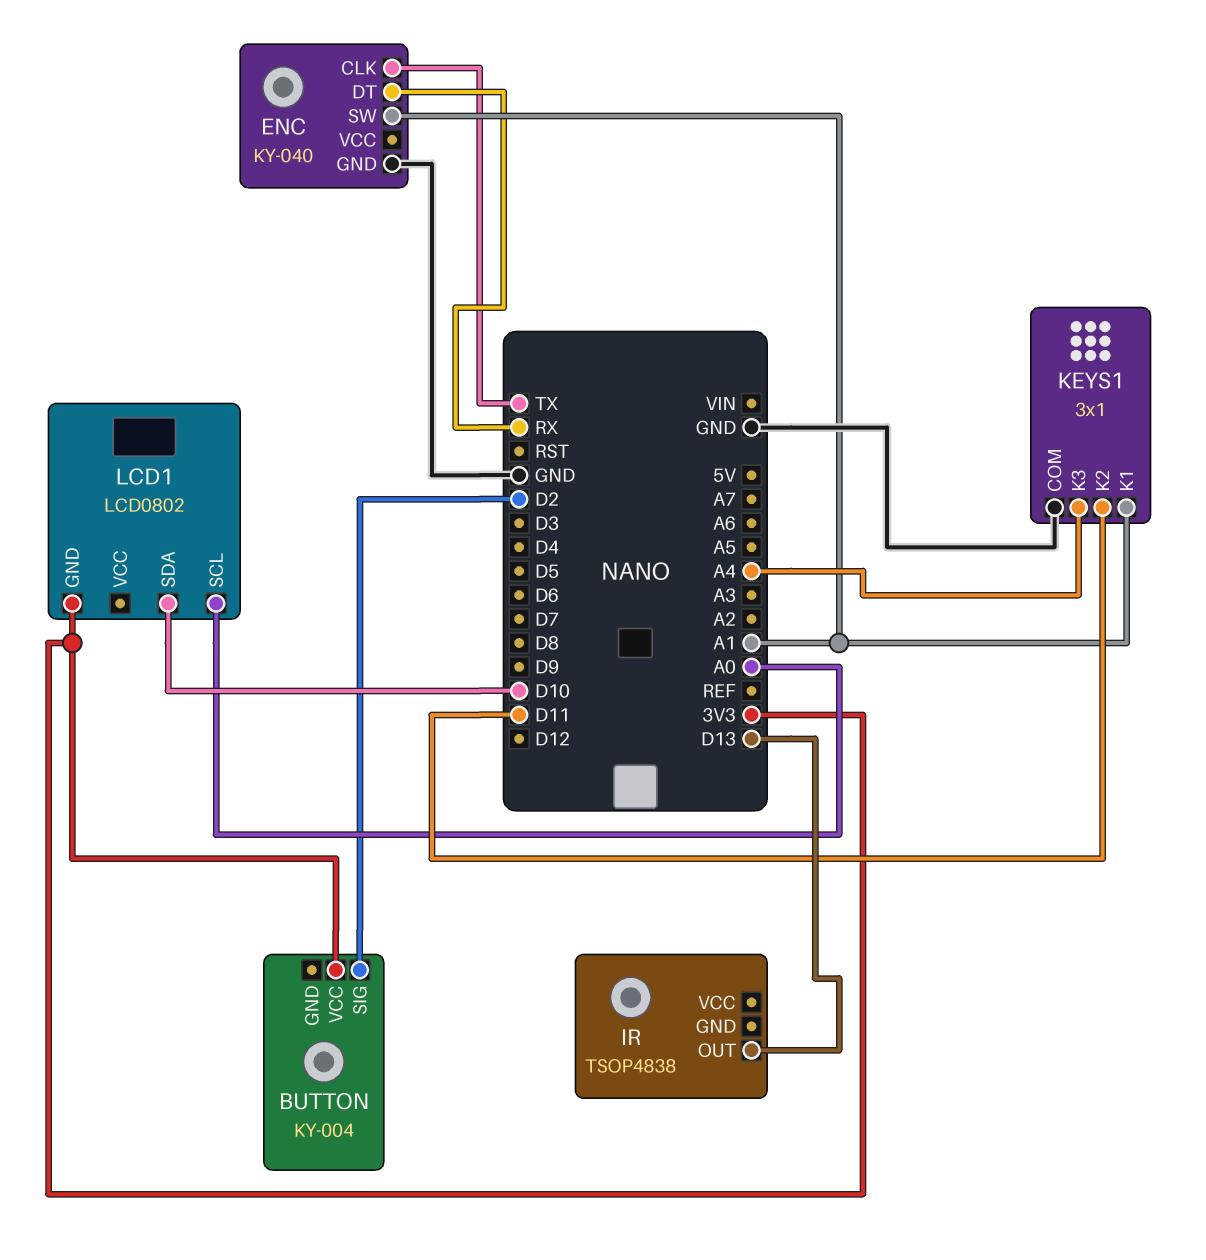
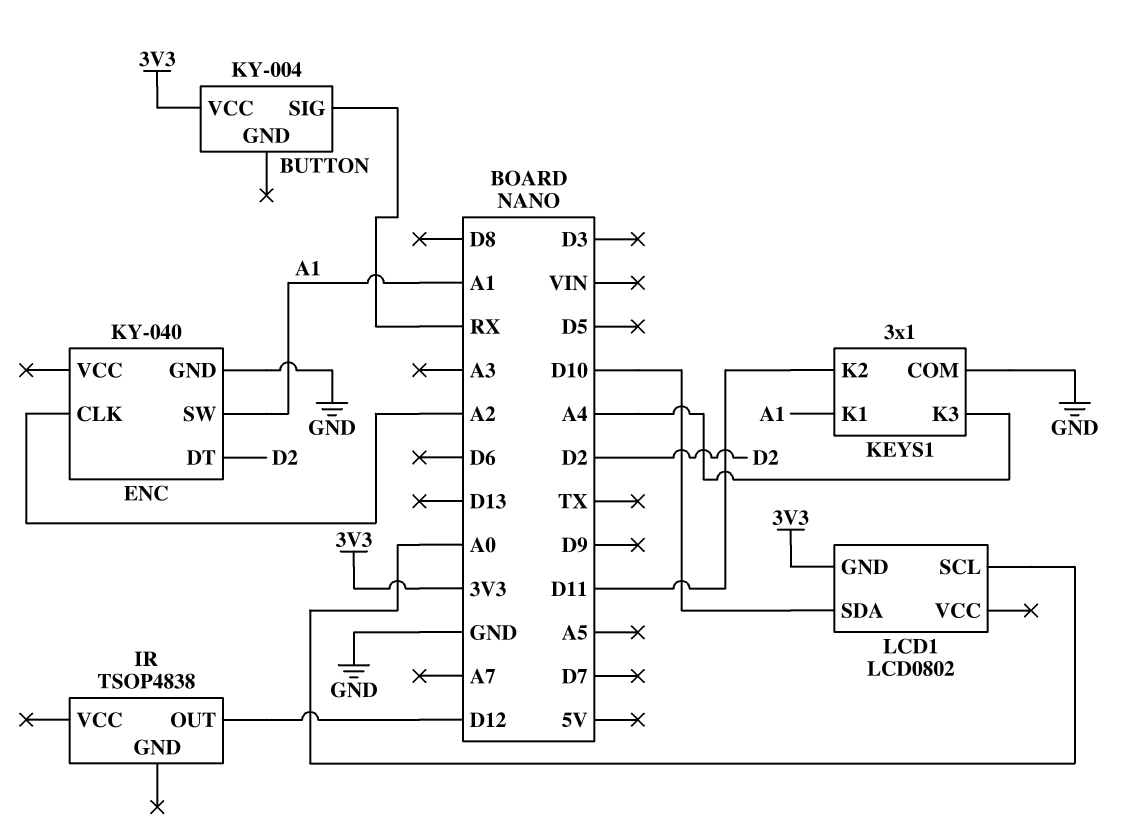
BUTTON pin SIG: D2 -> RX
ENC pin CLK: TX -> A2
ENC pin DT: RX -> D2
IR pin OUT: D13 -> D12

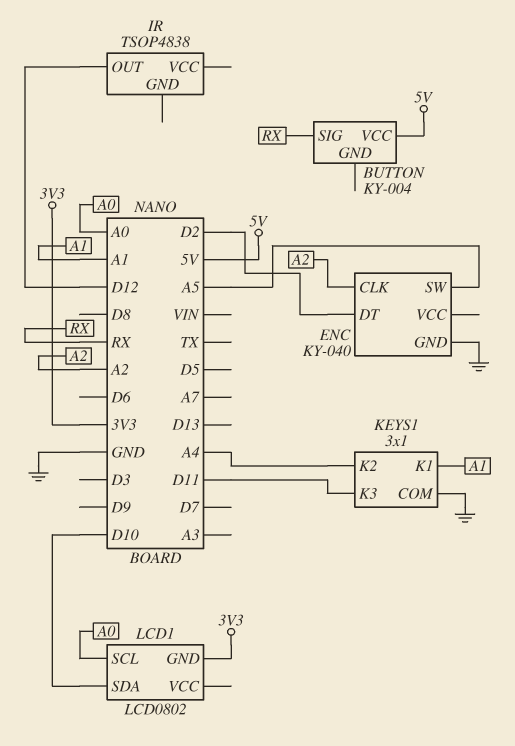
BUTTON pin VCC: 3V3 -> 5V
ENC pin SW: A1 -> A5
KEYS1 pin K2: D11 -> A4
KEYS1 pin K3: A4 -> D11

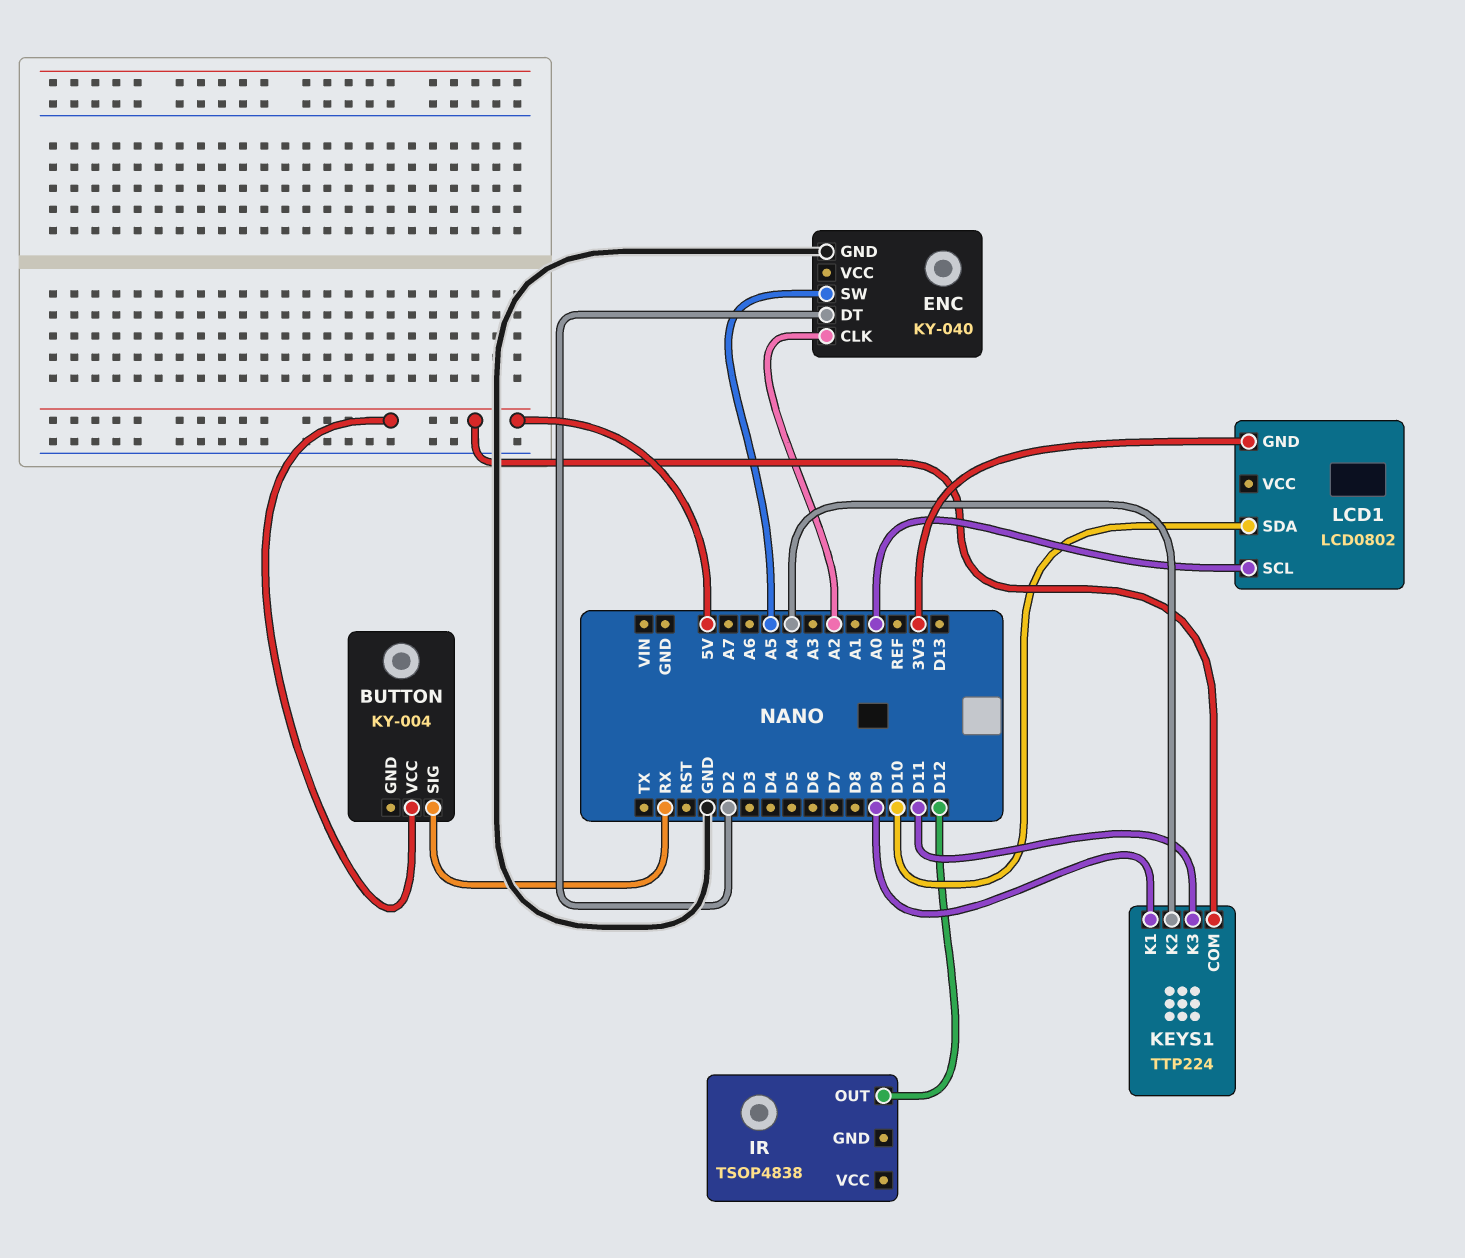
KEYS1: 3x1 -> TTP224
KEYS1 pin COM: GND -> 5V
KEYS1 pin K1: A1 -> D9

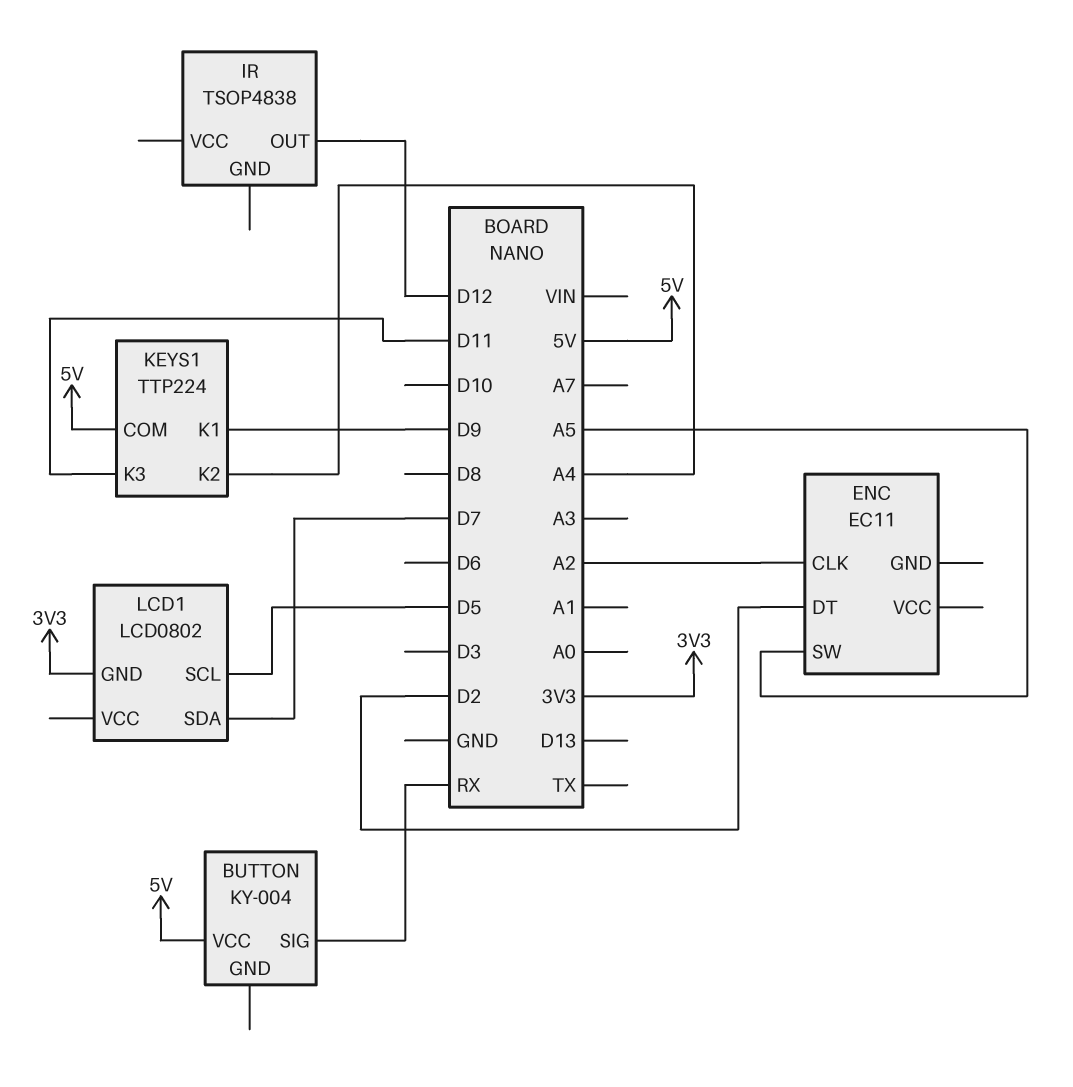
ENC: KY-040 -> EC11
ENC pin GND: GND -> none
LCD1 pin SCL: A0 -> D5
LCD1 pin SDA: D10 -> D7

